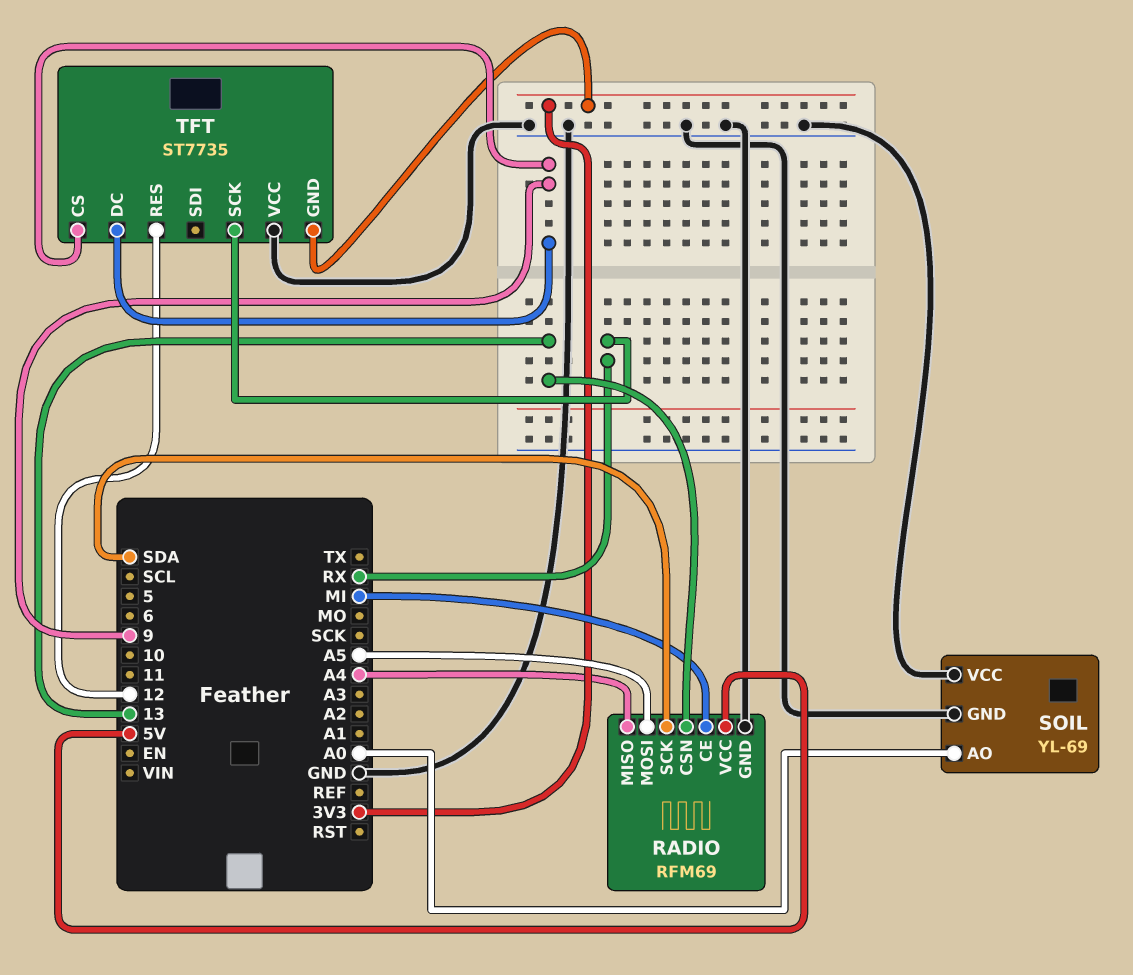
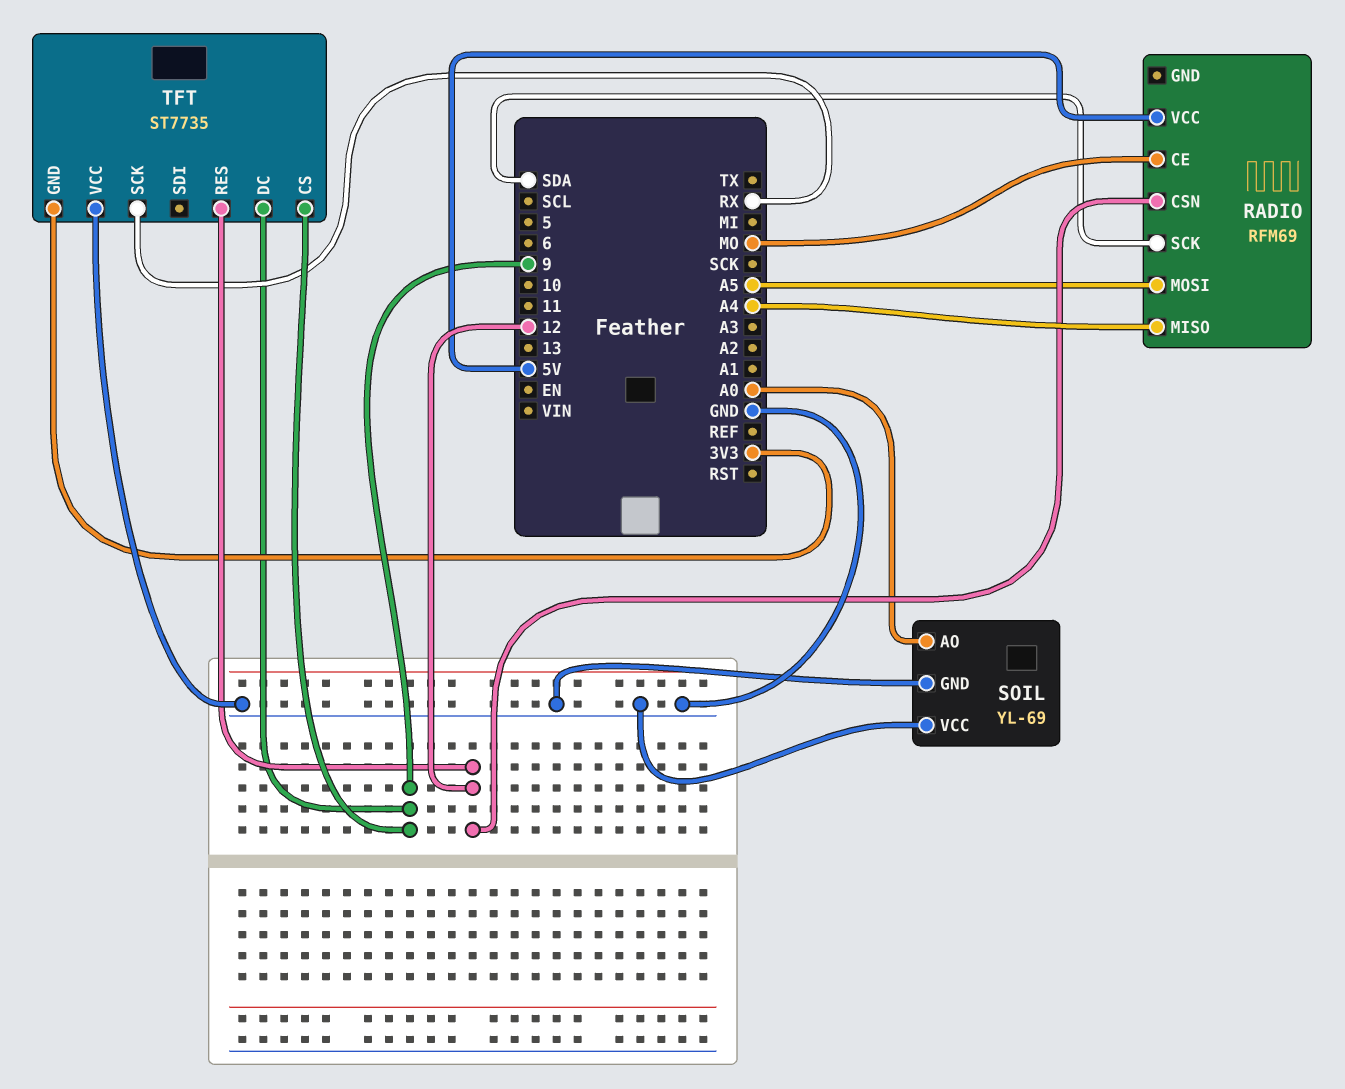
RADIO pin CE: MI -> MO
RADIO pin CSN: 13 -> 12
RADIO pin GND: GND -> none

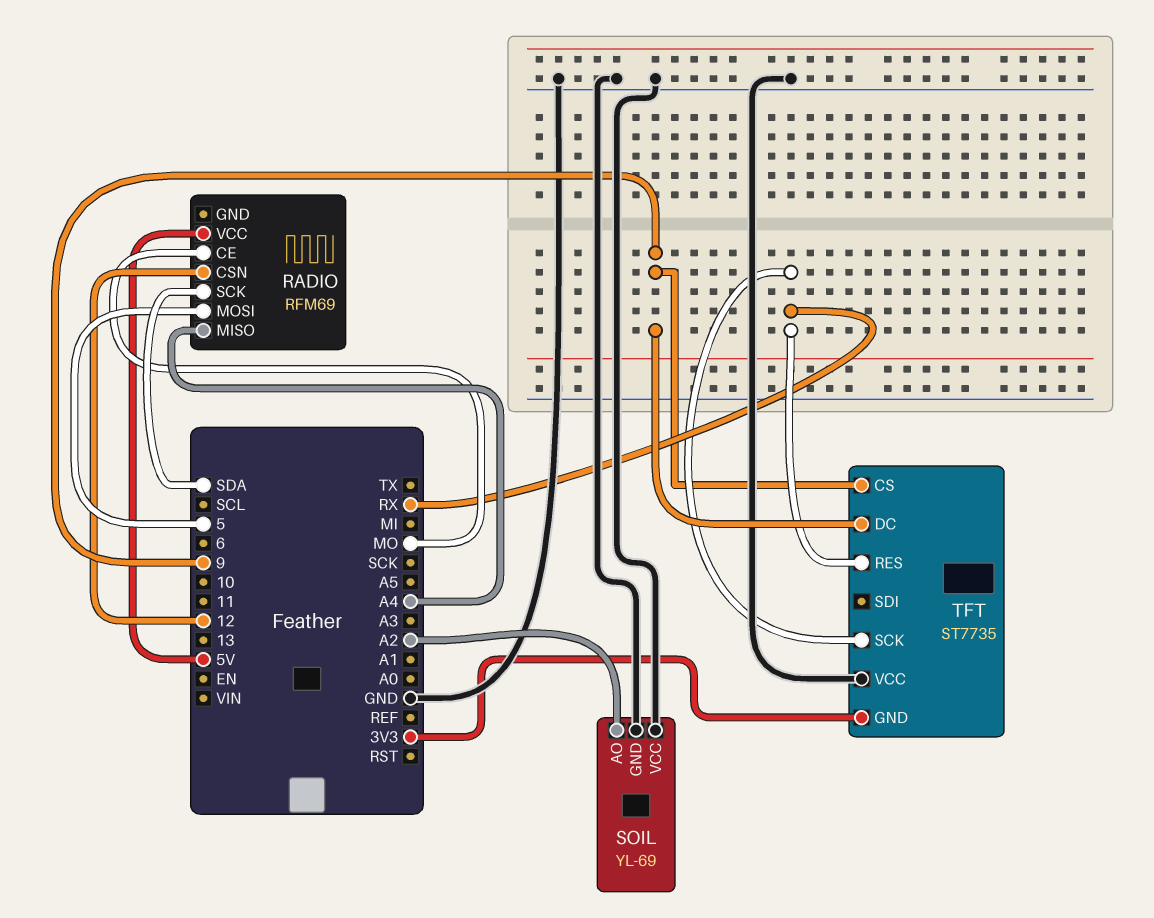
RADIO pin MOSI: A5 -> 5
SOIL pin AO: A0 -> A2
TFT pin RES: 12 -> RX

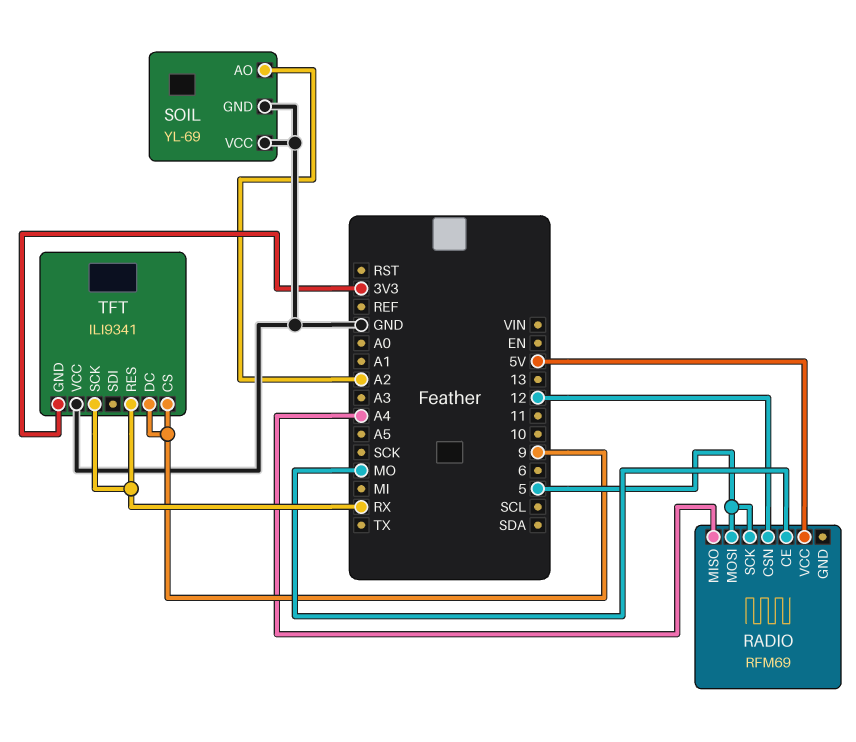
RADIO pin SCK: SDA -> 5
TFT: ST7735 -> ILI9341

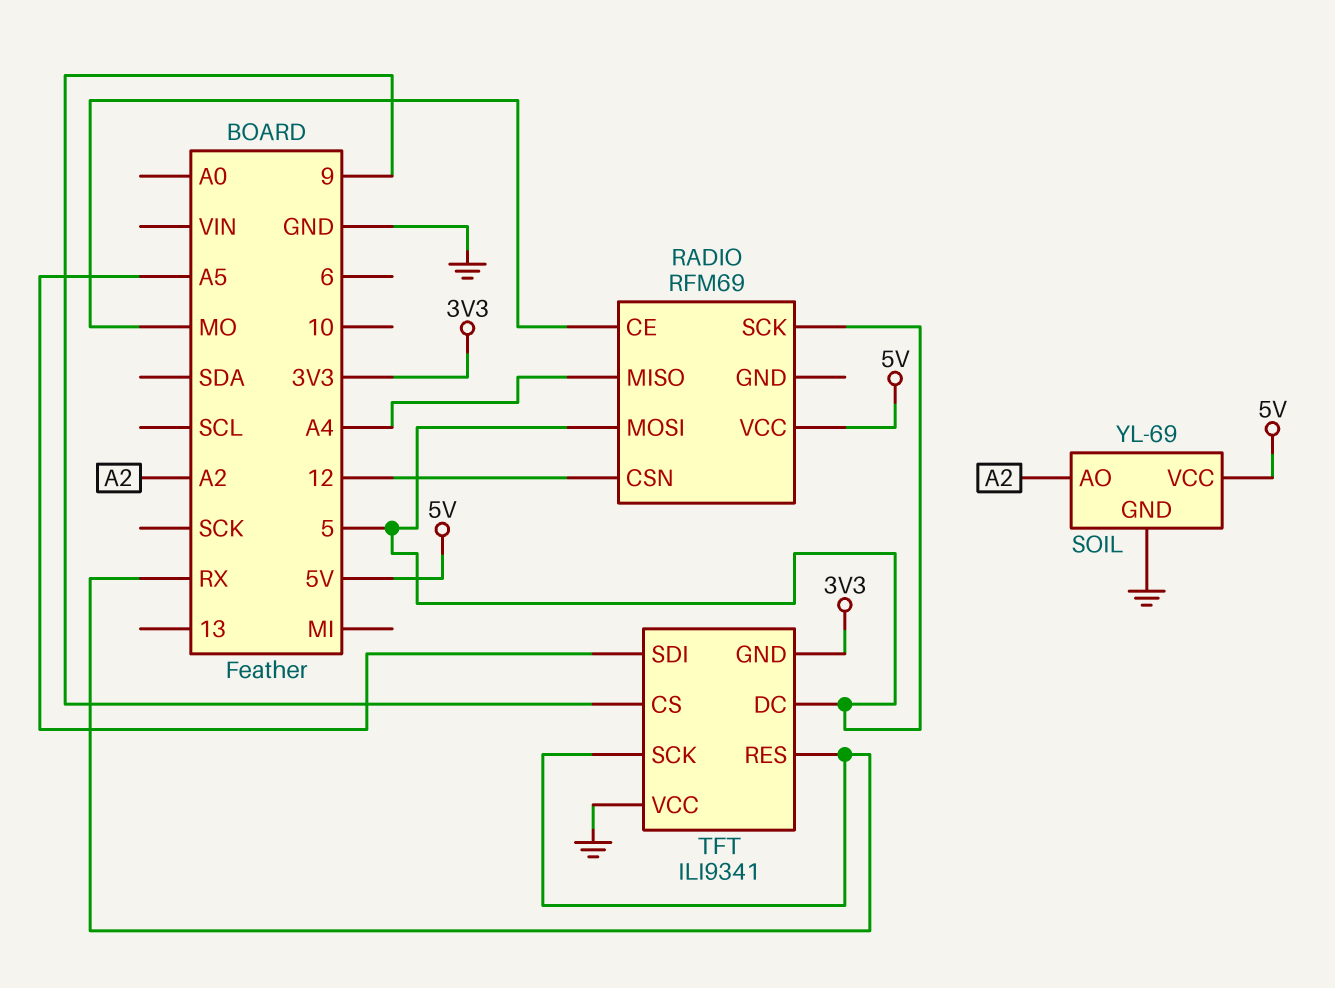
SOIL pin VCC: GND -> 5V
TFT pin DC: 9 -> 5
TFT pin SDI: none -> A5

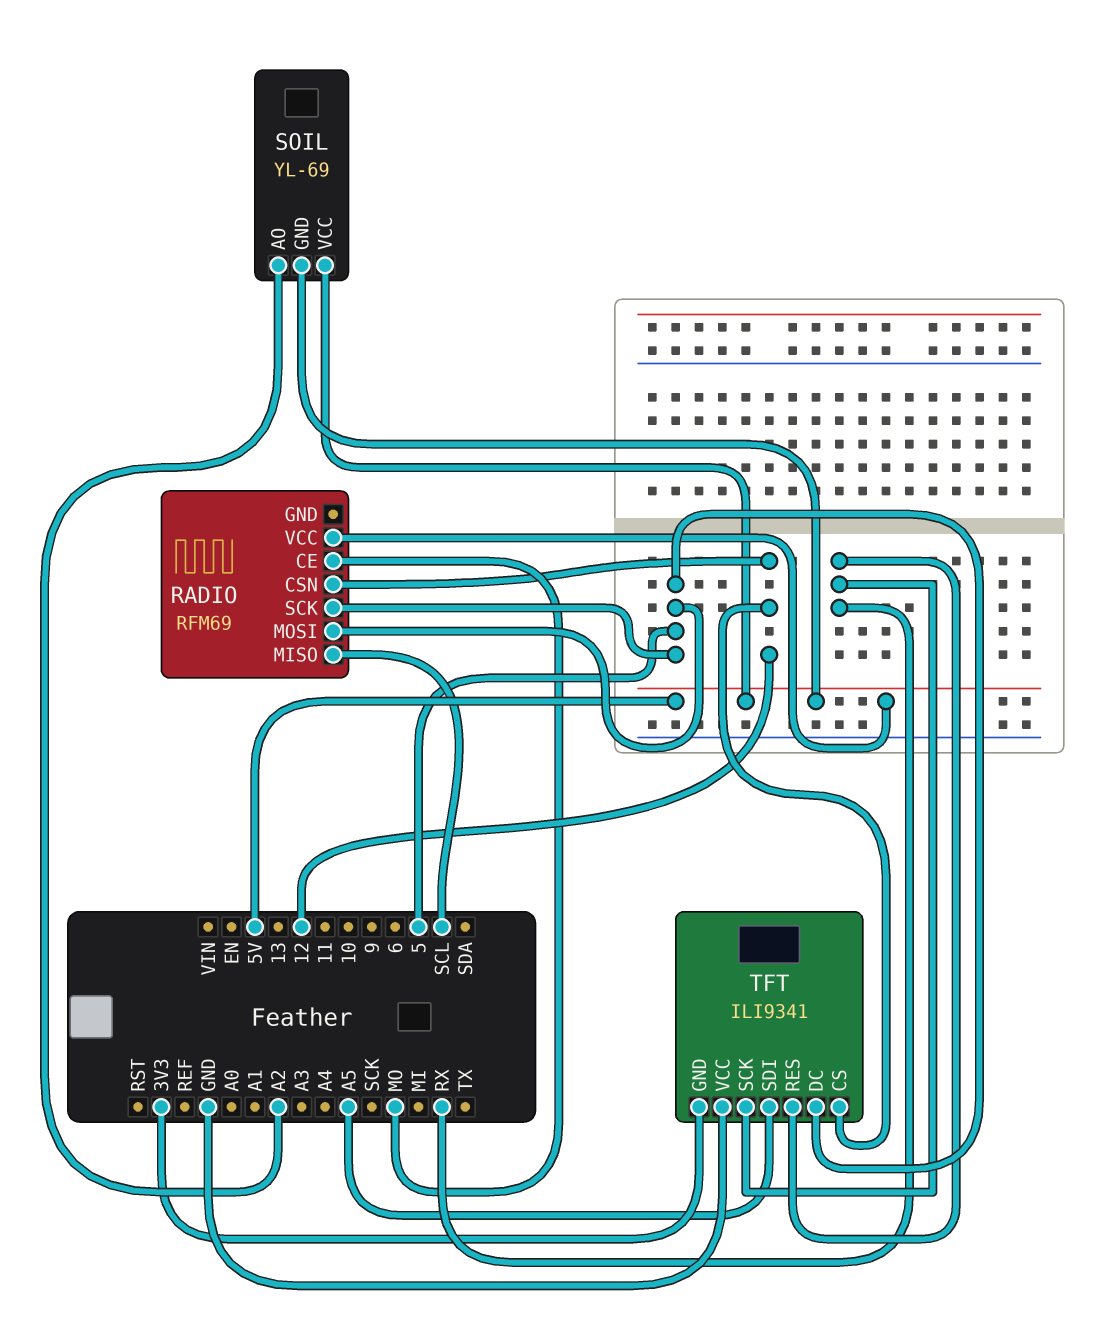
RADIO pin MISO: A4 -> SCL
SOIL pin GND: GND -> 5V
TFT pin CS: 9 -> 12

